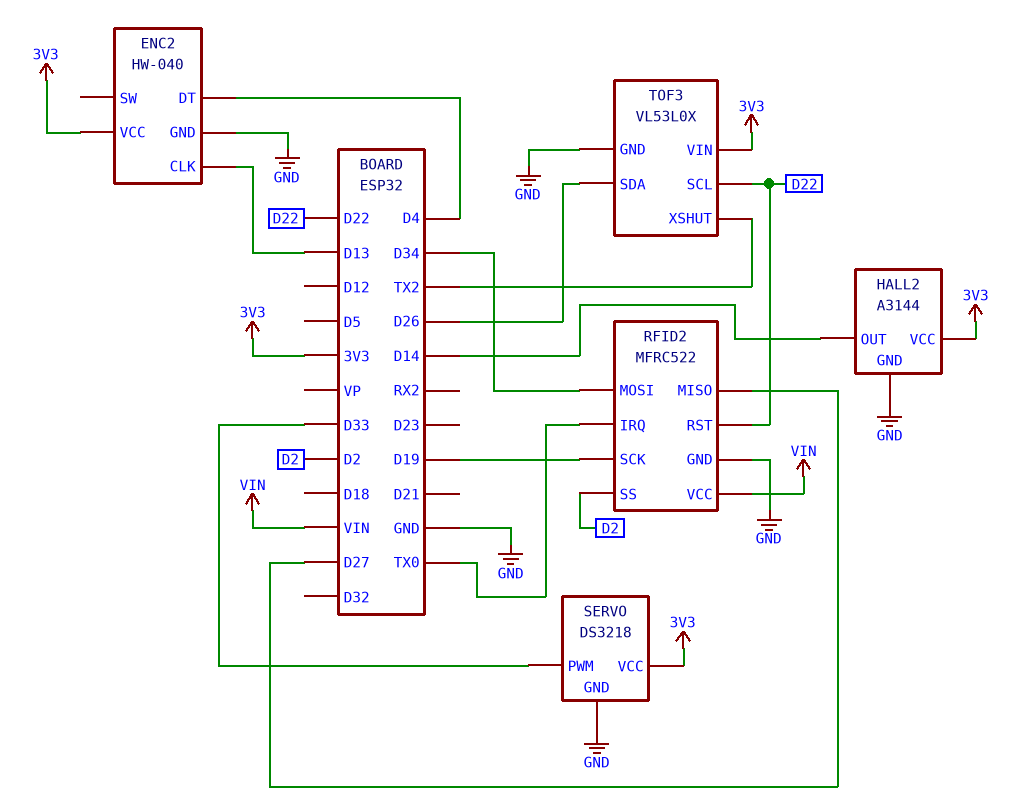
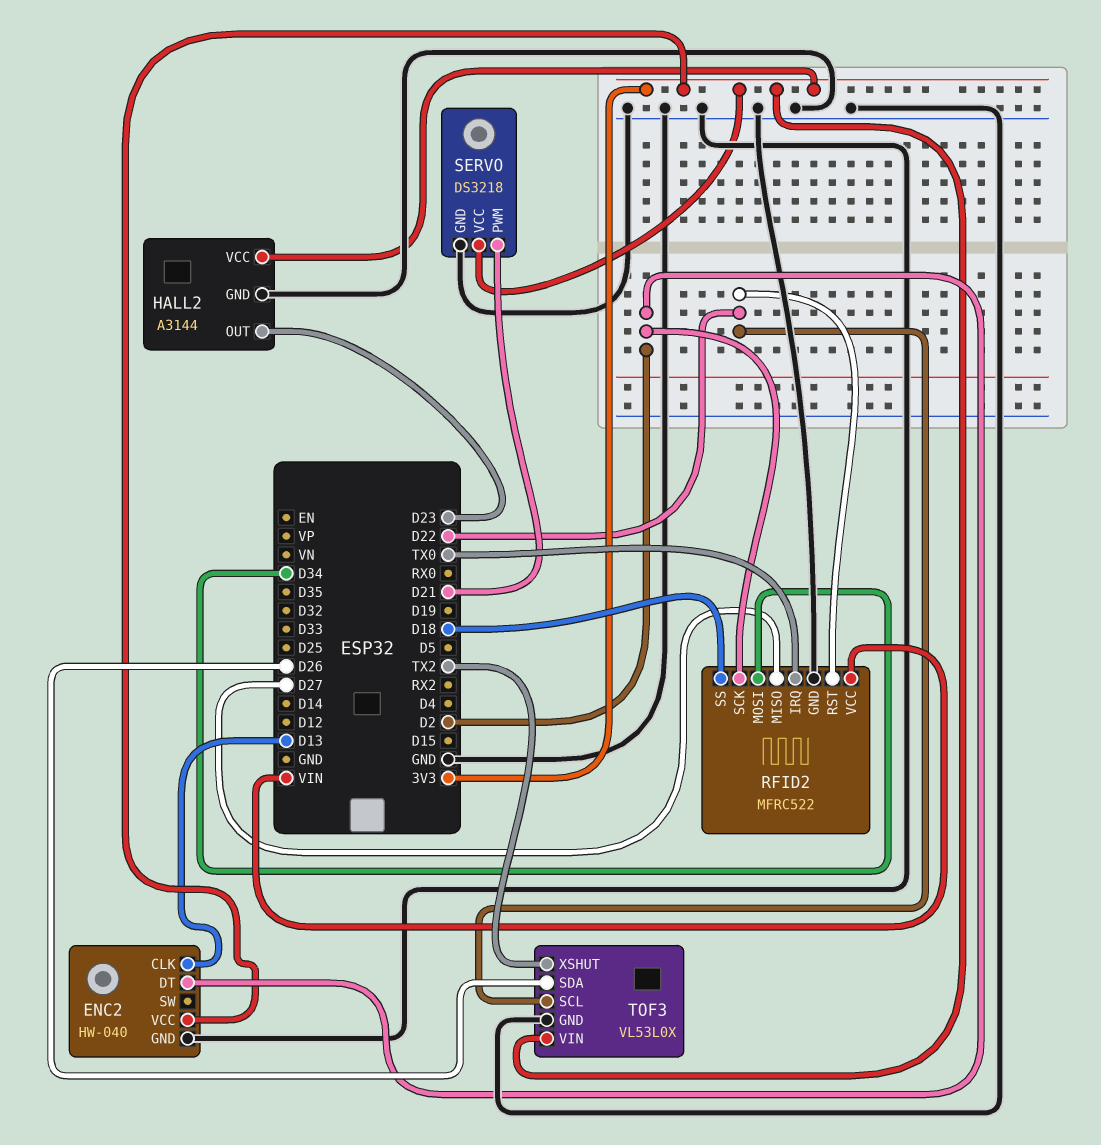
ENC2 pin DT: D4 -> D2
HALL2 pin OUT: D14 -> D23
RFID2 pin SCK: D19 -> D2
RFID2 pin SS: D2 -> D18
SERVO pin PWM: D33 -> D21

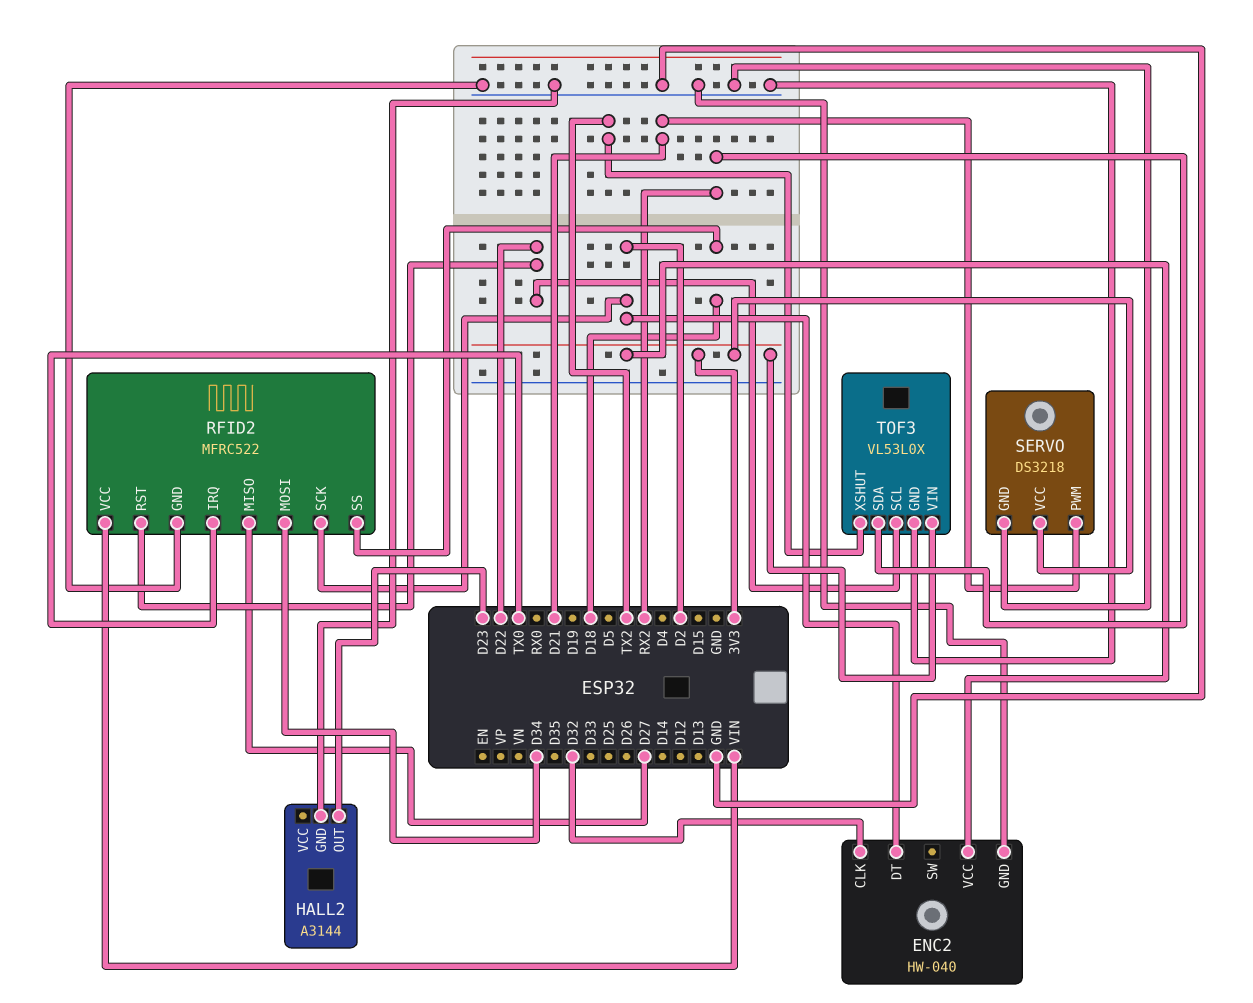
ENC2 pin CLK: D13 -> D32
HALL2 pin VCC: 3V3 -> none
TOF3 pin SDA: D26 -> RX2

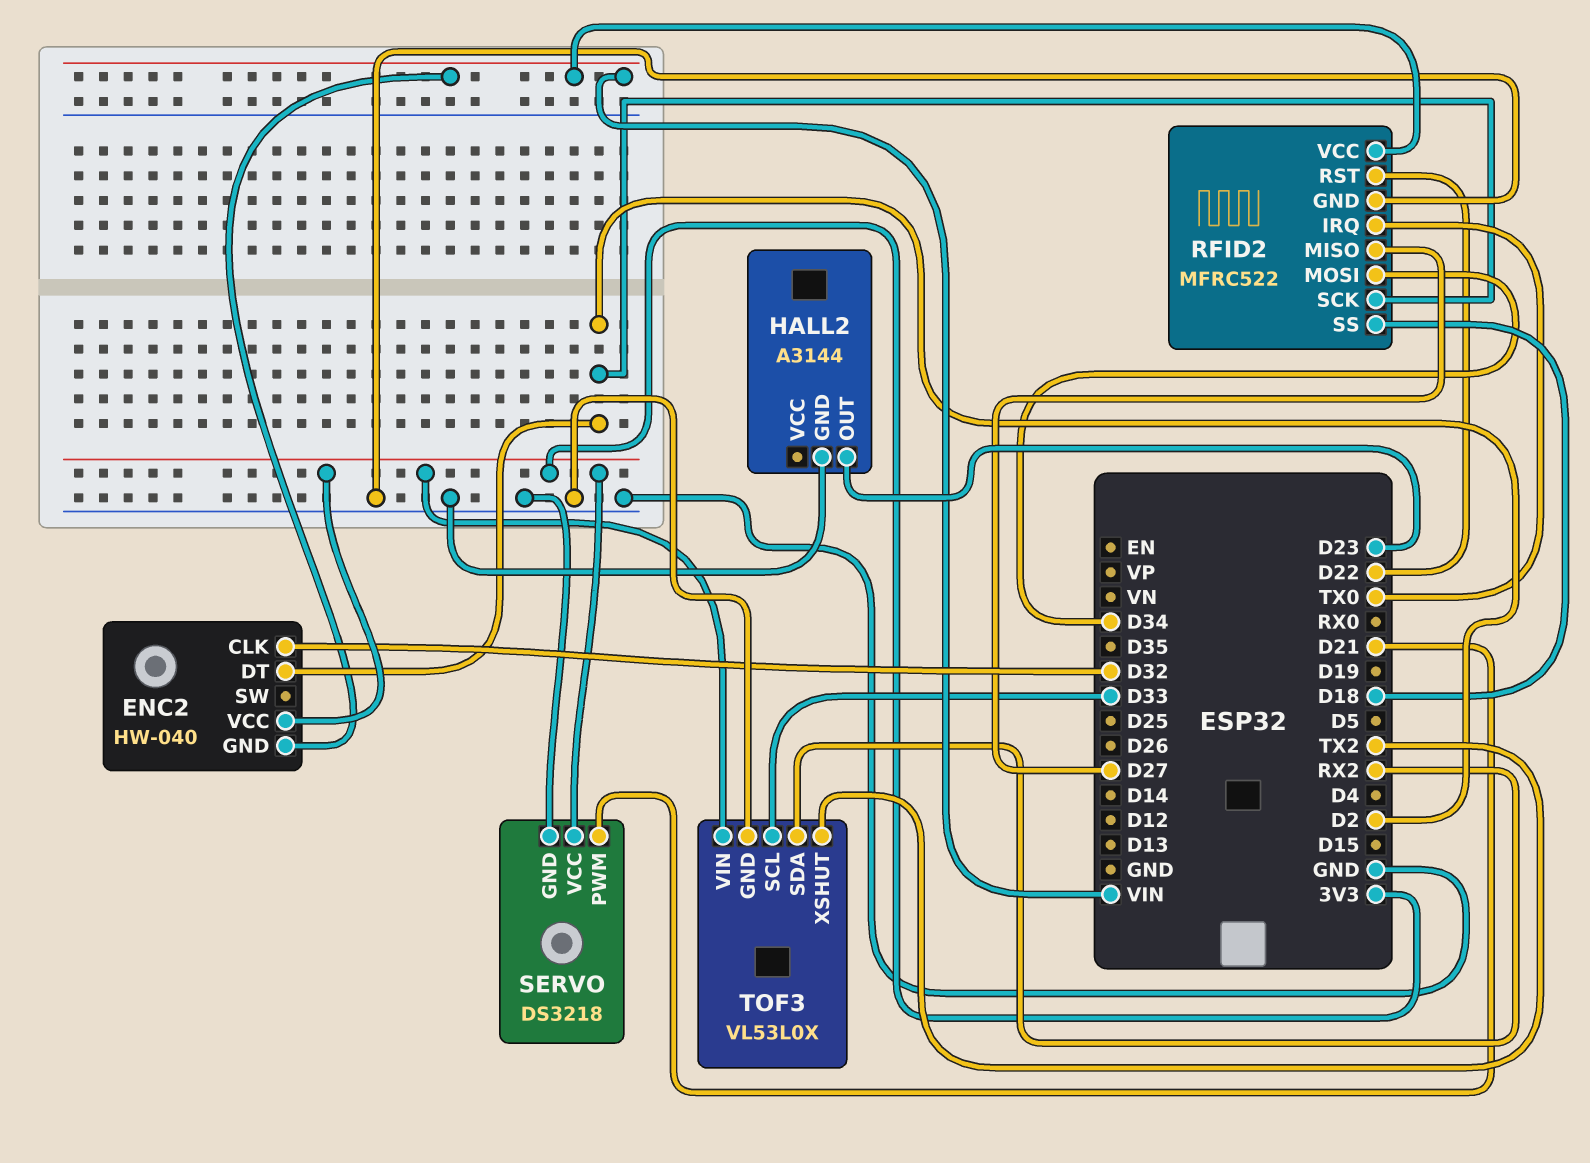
ENC2 pin GND: GND -> VIN
TOF3 pin SCL: D22 -> D33

